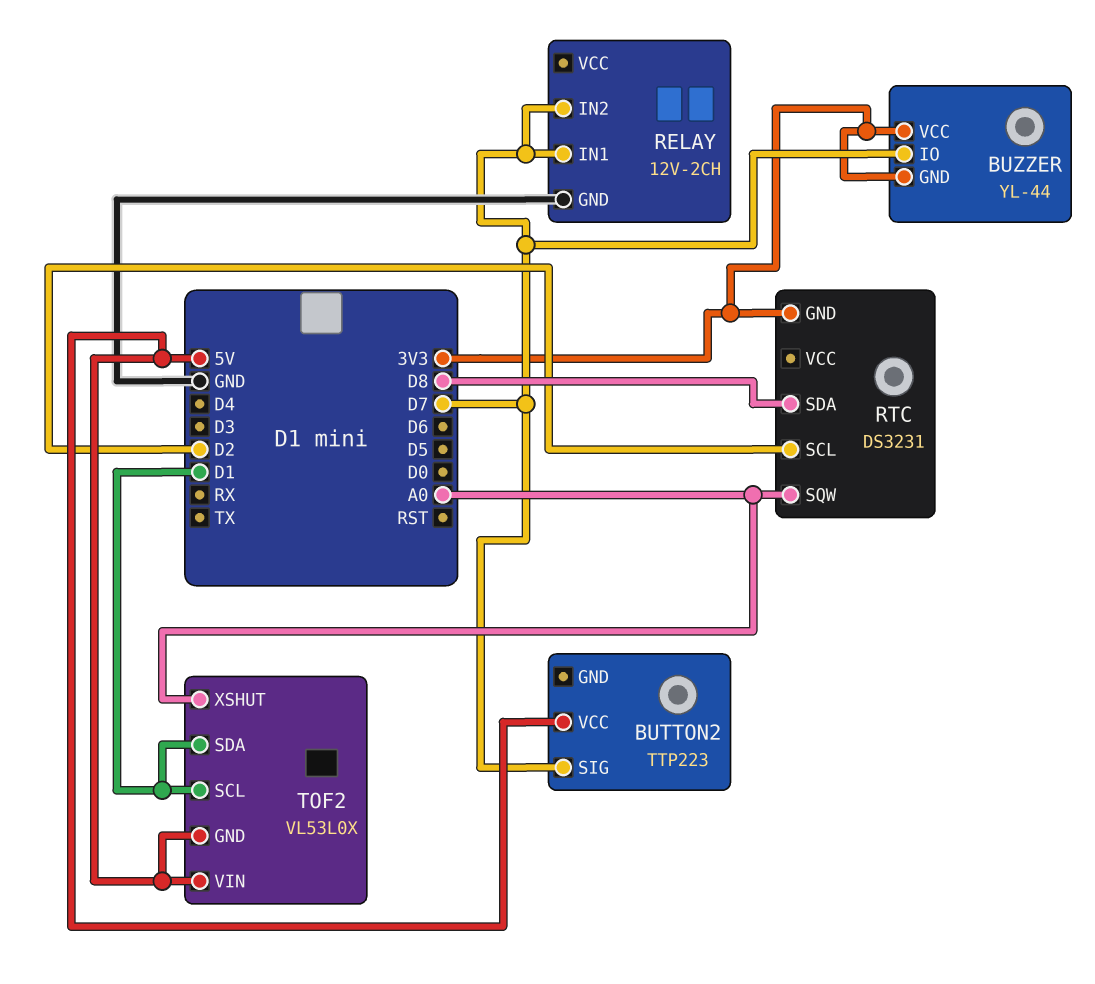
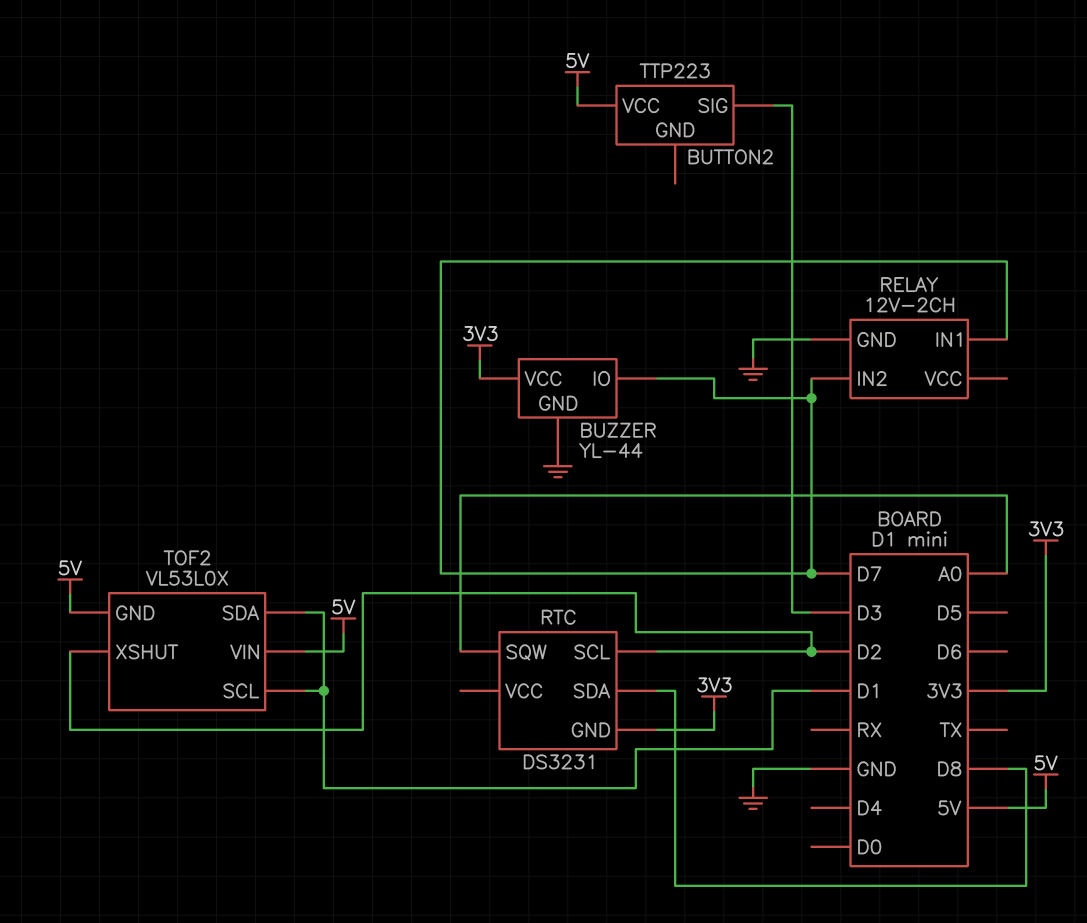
BUTTON2 pin SIG: D7 -> D3
BUZZER pin GND: 3V3 -> GND
TOF2 pin XSHUT: A0 -> D2

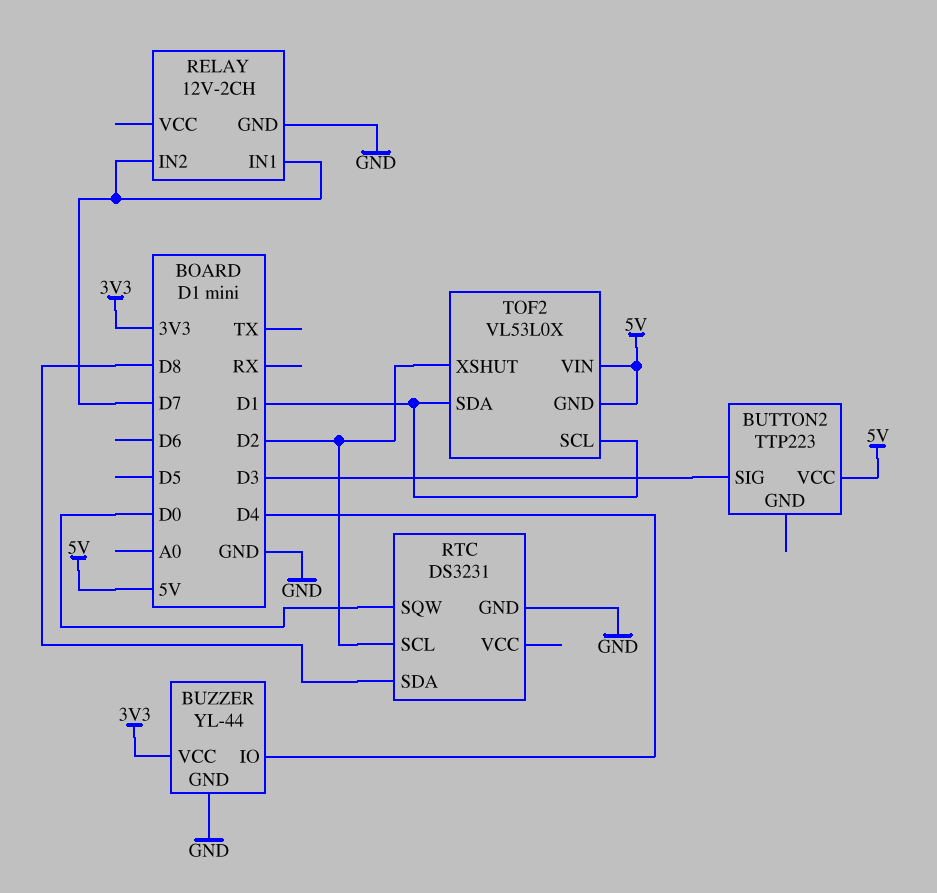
BUZZER pin IO: D7 -> D4
RTC pin GND: 3V3 -> GND
RTC pin SQW: A0 -> D0

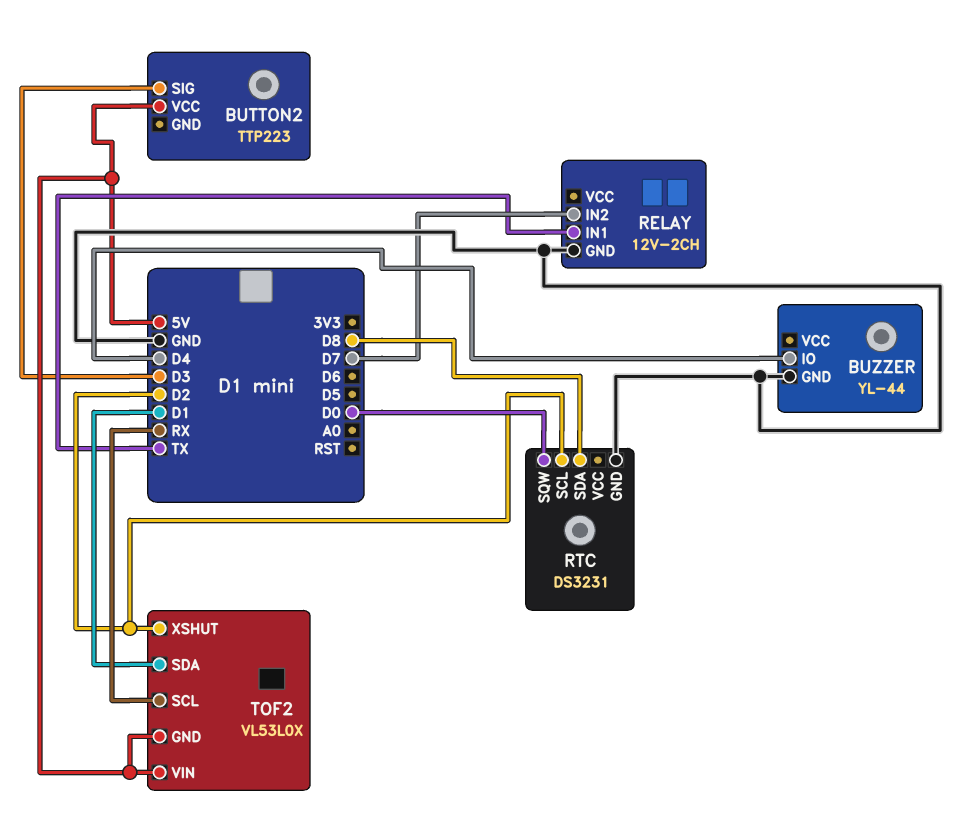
BUZZER pin VCC: 3V3 -> none
RELAY pin IN1: D7 -> TX
TOF2 pin SCL: D1 -> RX

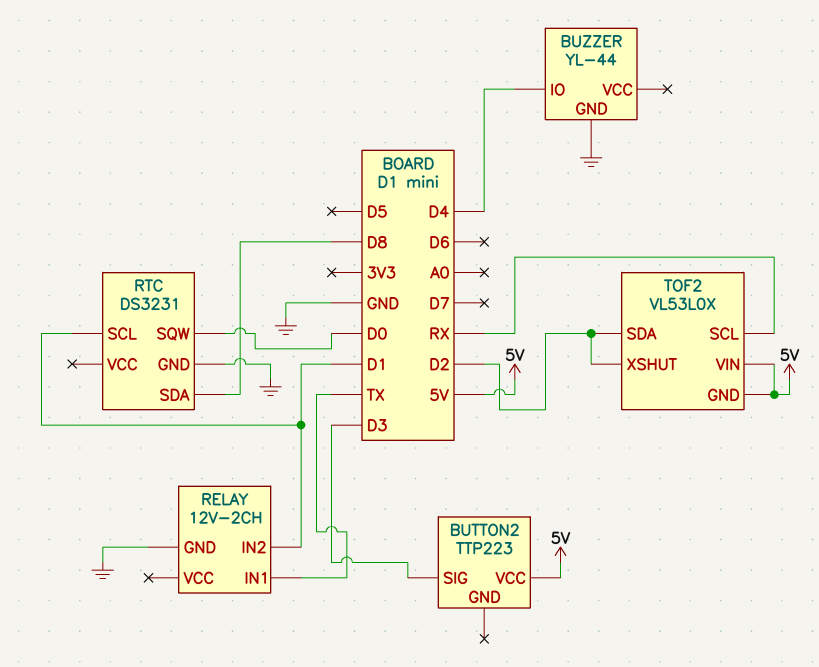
RELAY pin IN2: D7 -> D1
RTC pin SCL: D2 -> D1
TOF2 pin SDA: D1 -> D2

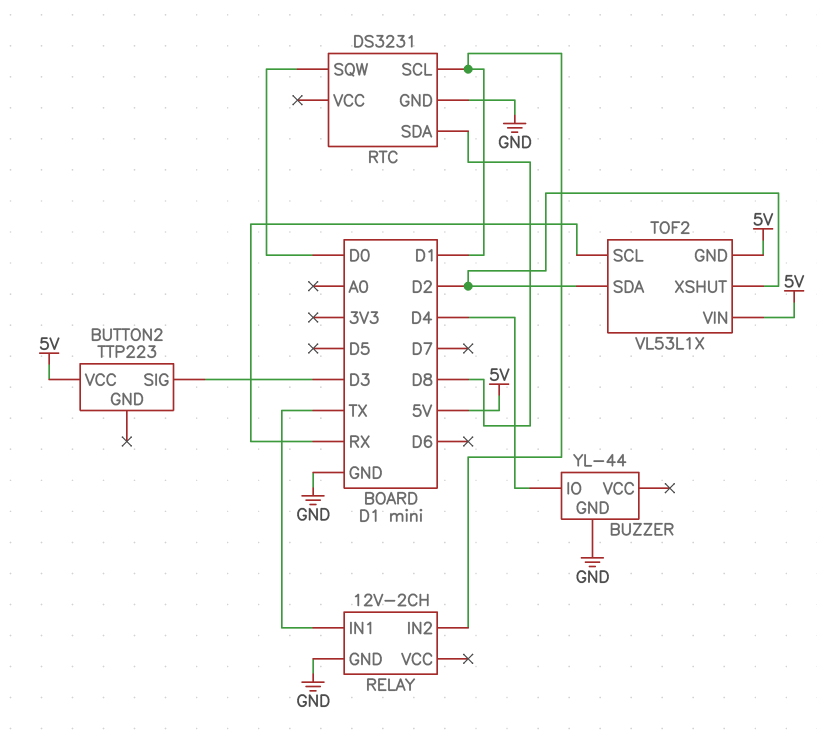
TOF2: VL53L0X -> VL53L1X

